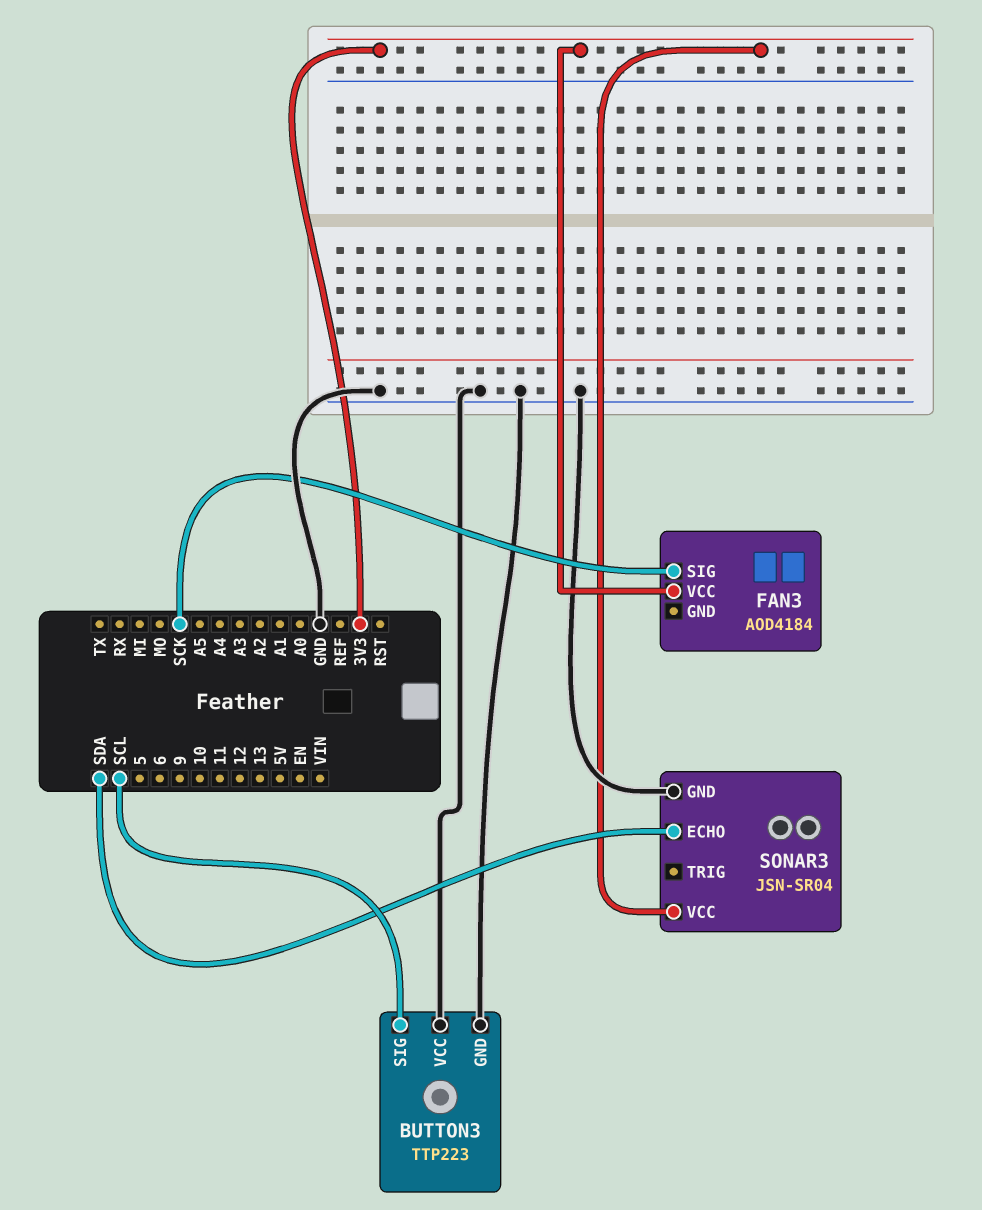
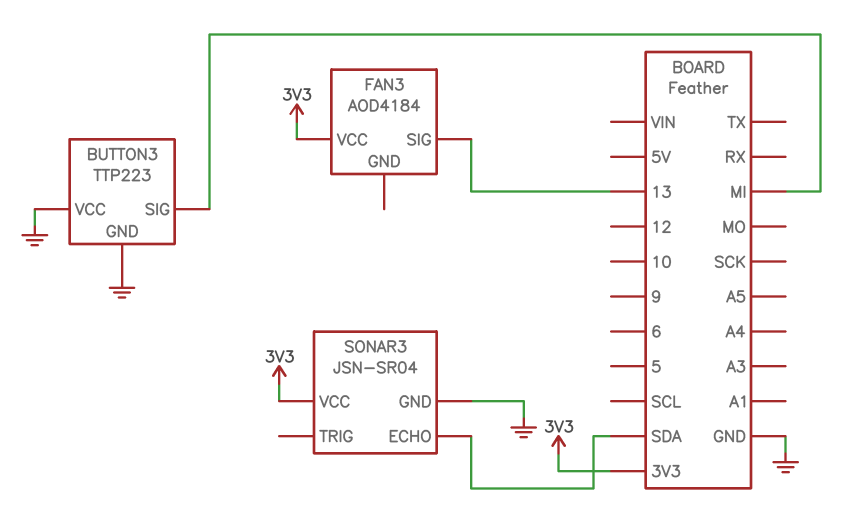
BUTTON3 pin SIG: SCL -> MI
FAN3 pin SIG: SCK -> 13

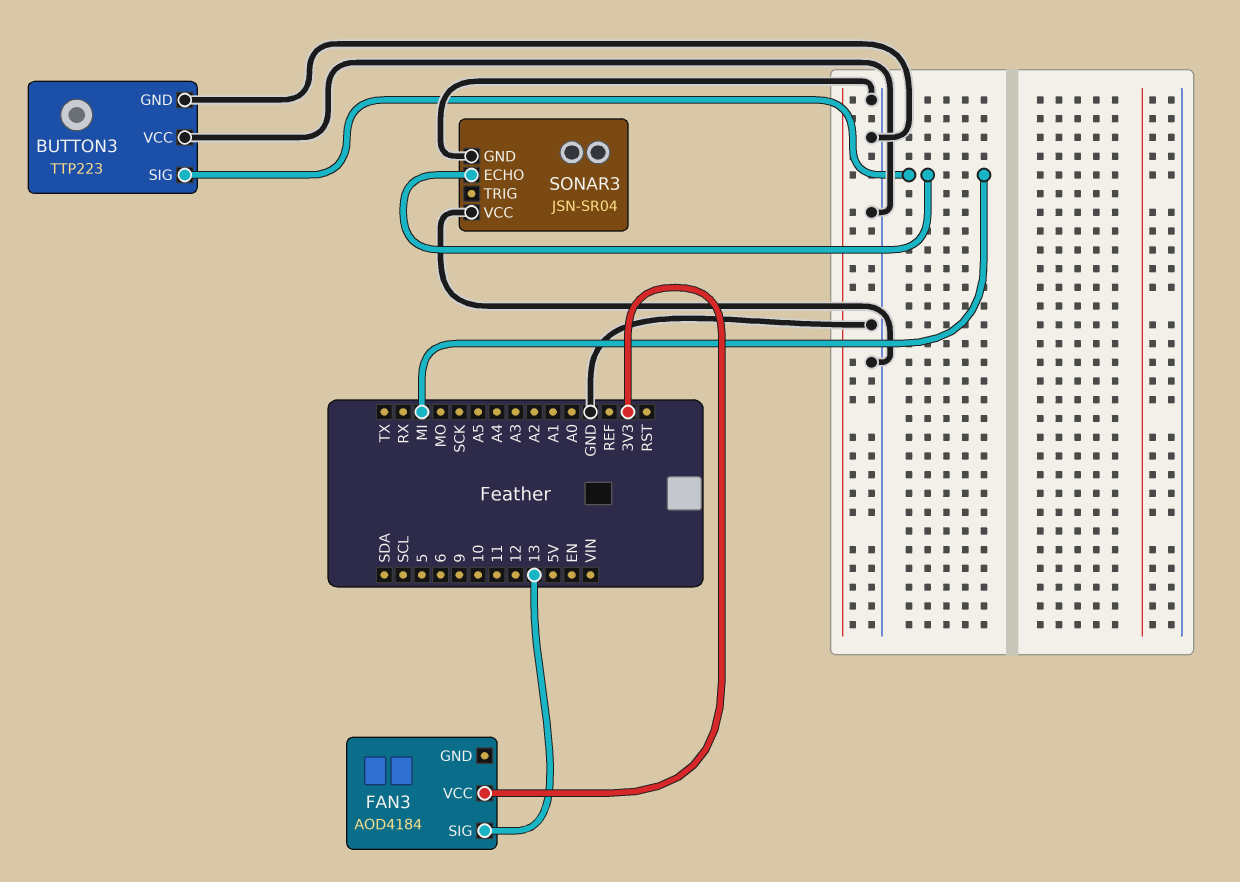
SONAR3 pin ECHO: SDA -> MI
SONAR3 pin VCC: 3V3 -> GND

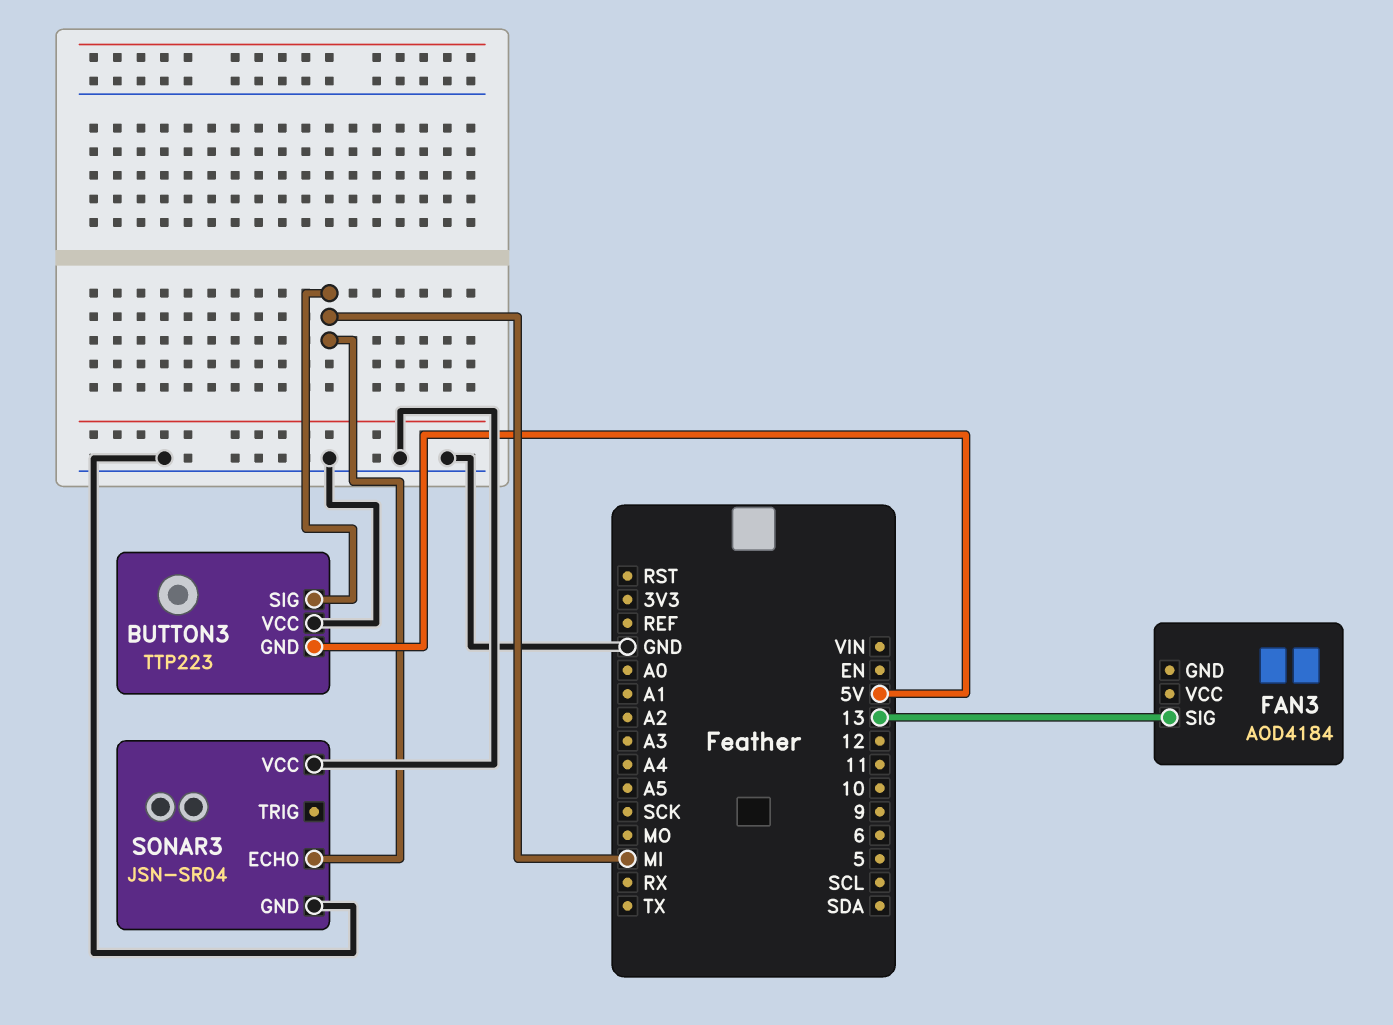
BUTTON3 pin GND: GND -> 5V
FAN3 pin VCC: 3V3 -> none

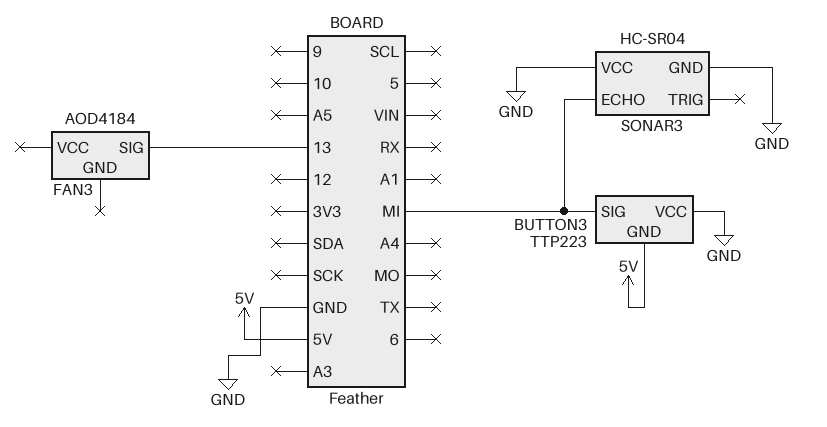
SONAR3: JSN-SR04 -> HC-SR04

